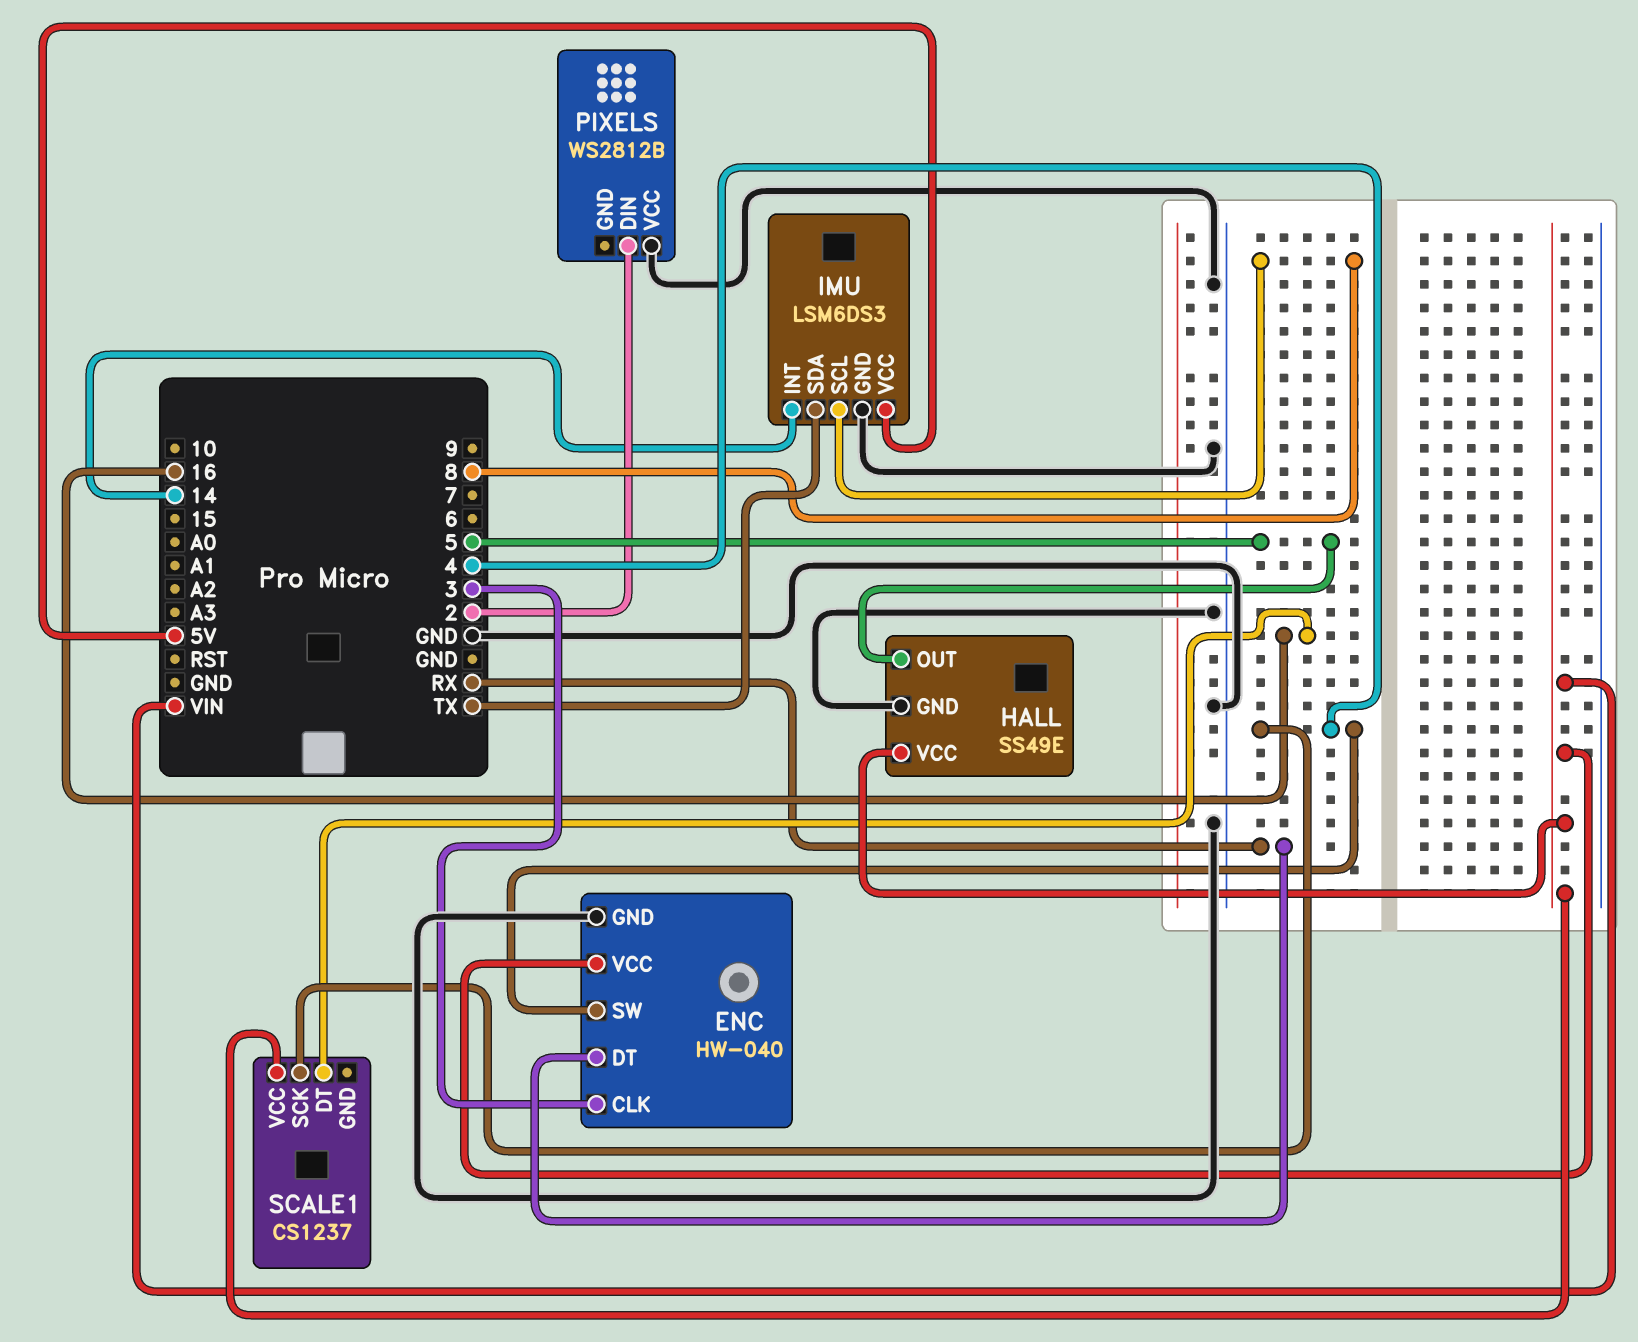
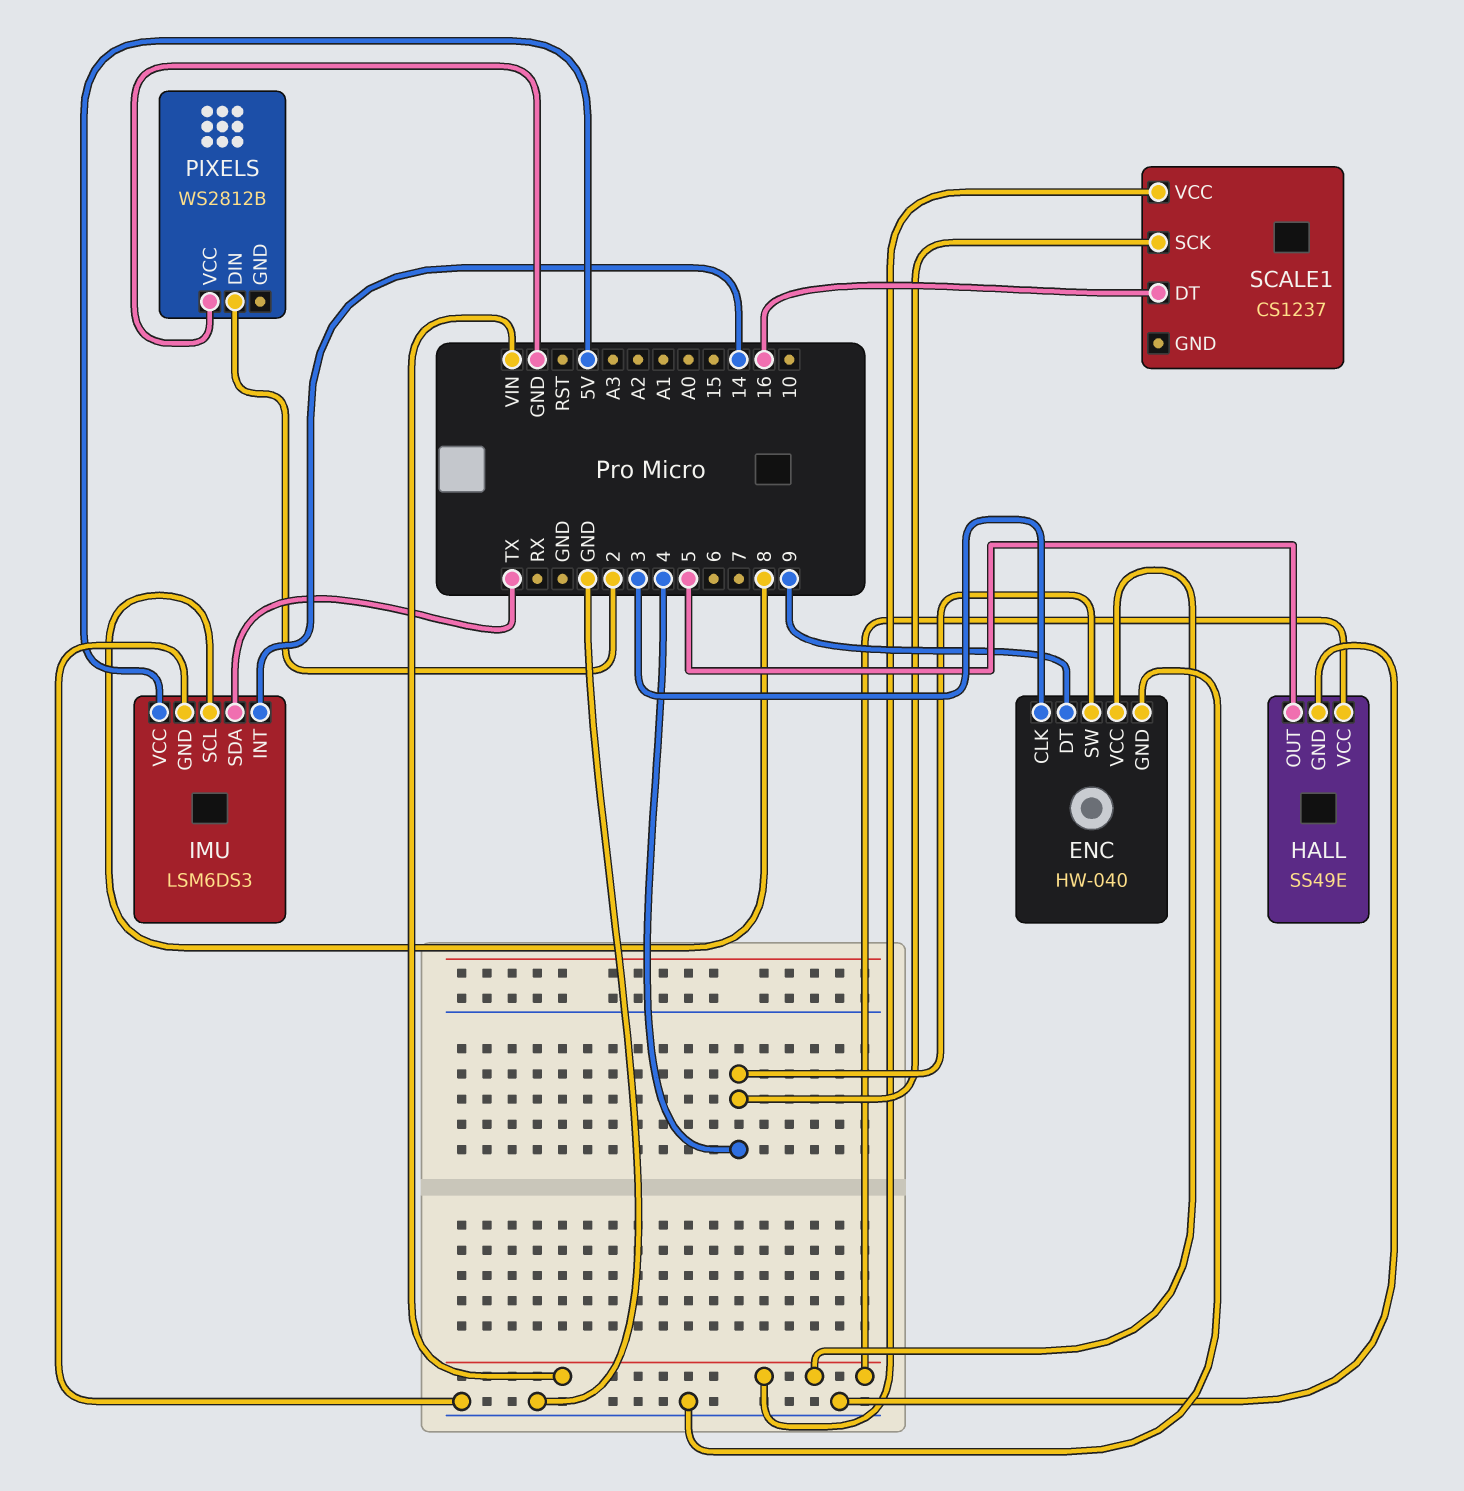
ENC pin DT: RX -> 9

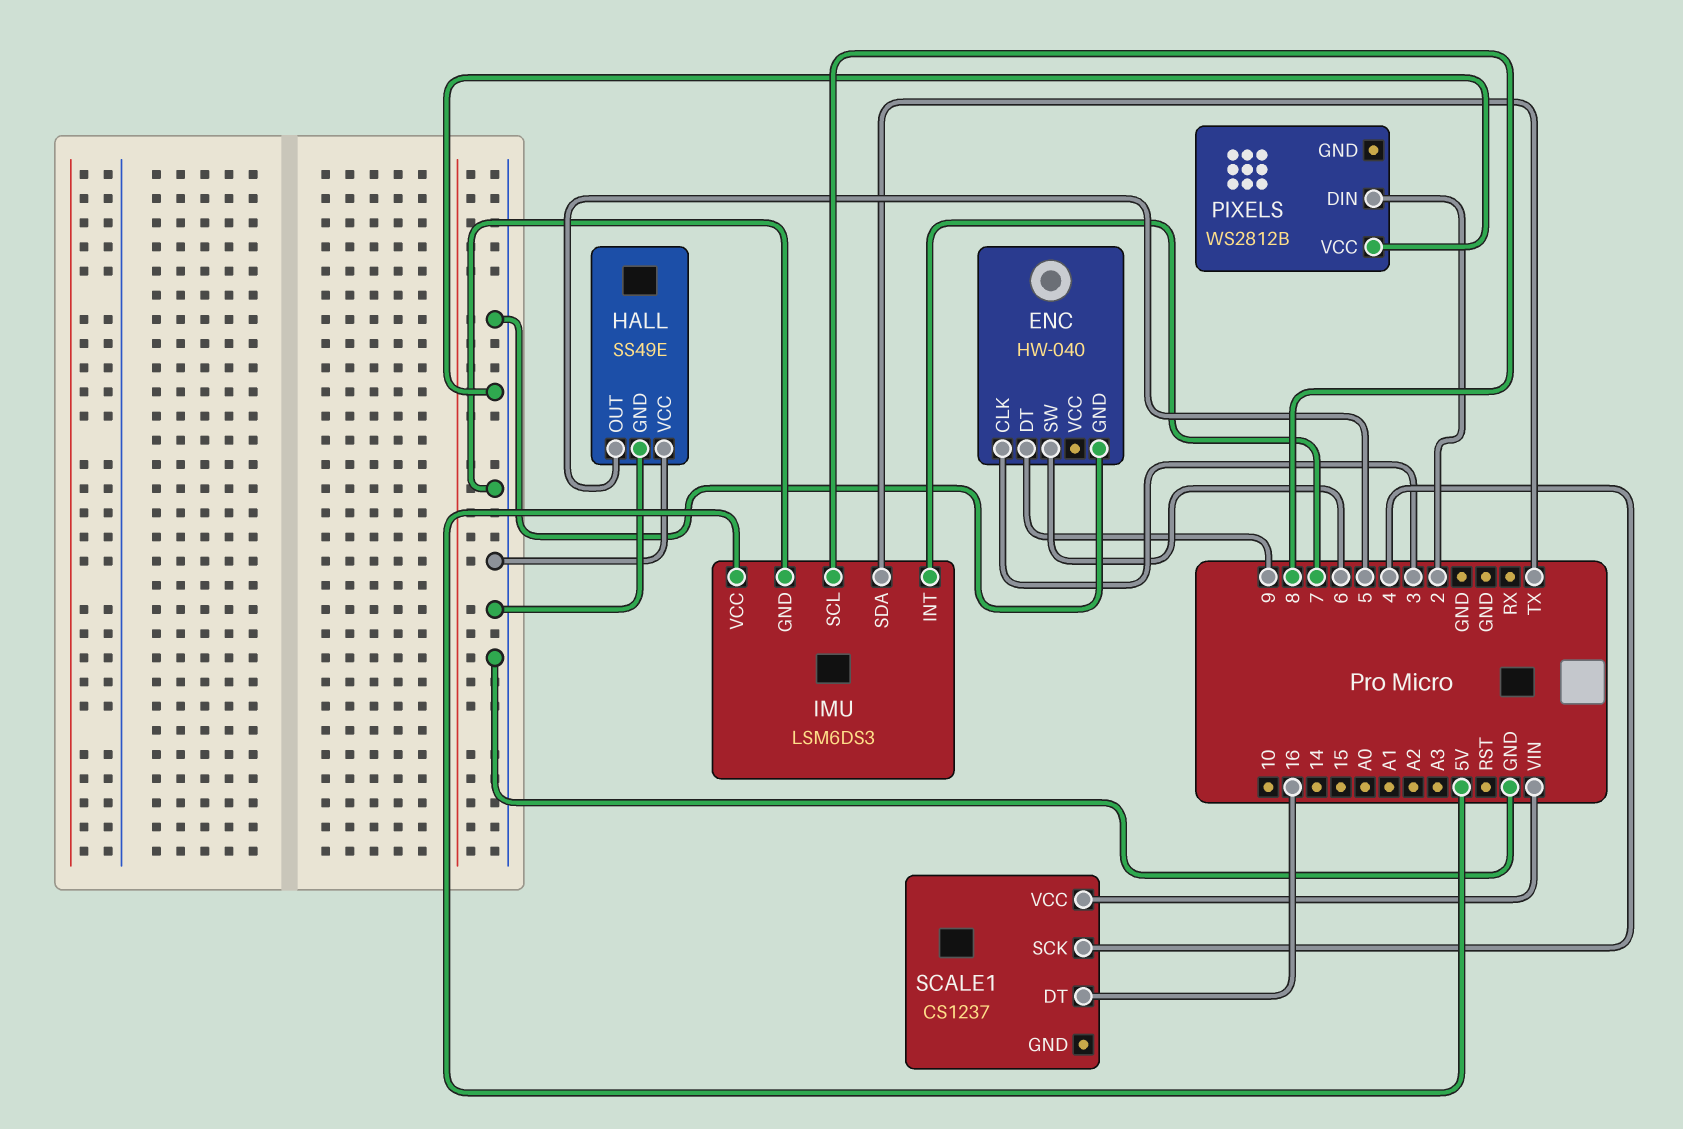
ENC pin SW: 4 -> 6
ENC pin VCC: VIN -> none
HALL pin VCC: VIN -> GND
IMU pin INT: 14 -> 7

